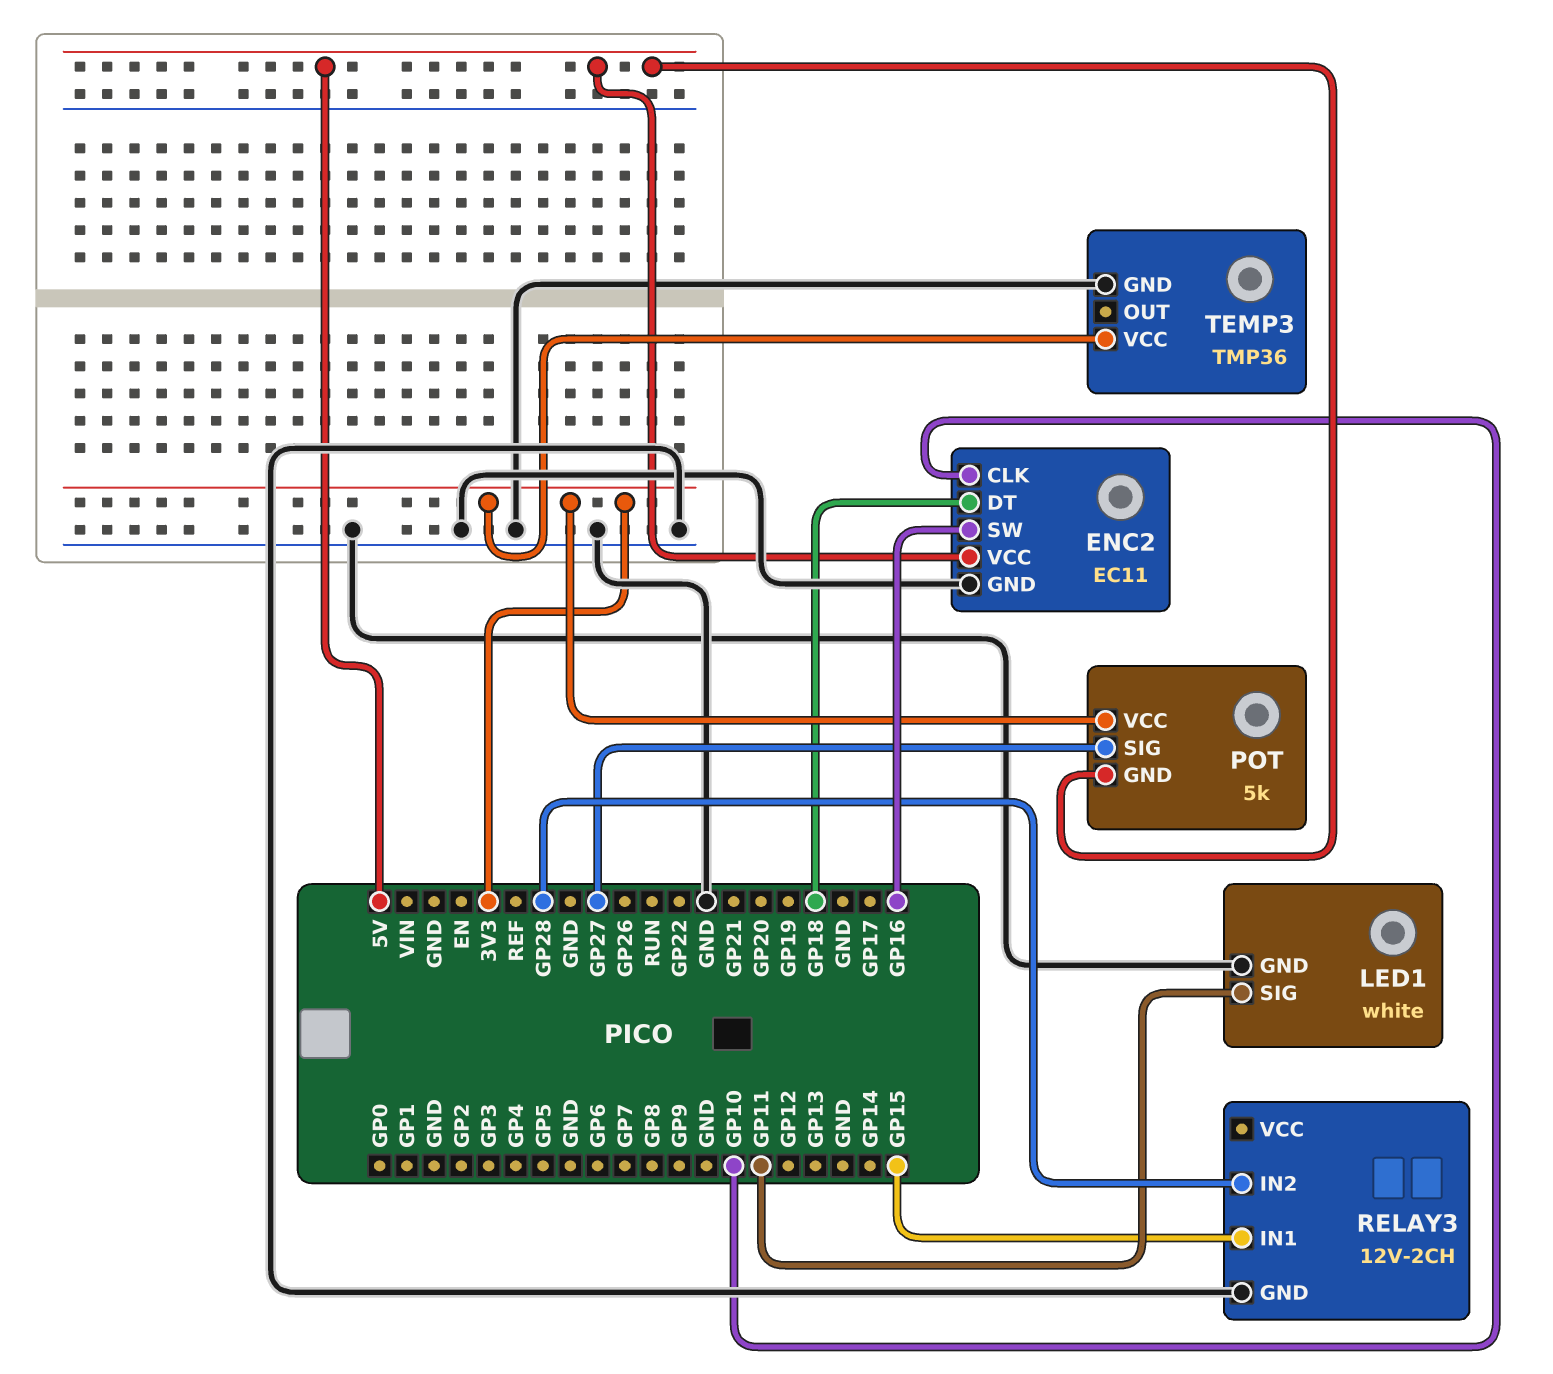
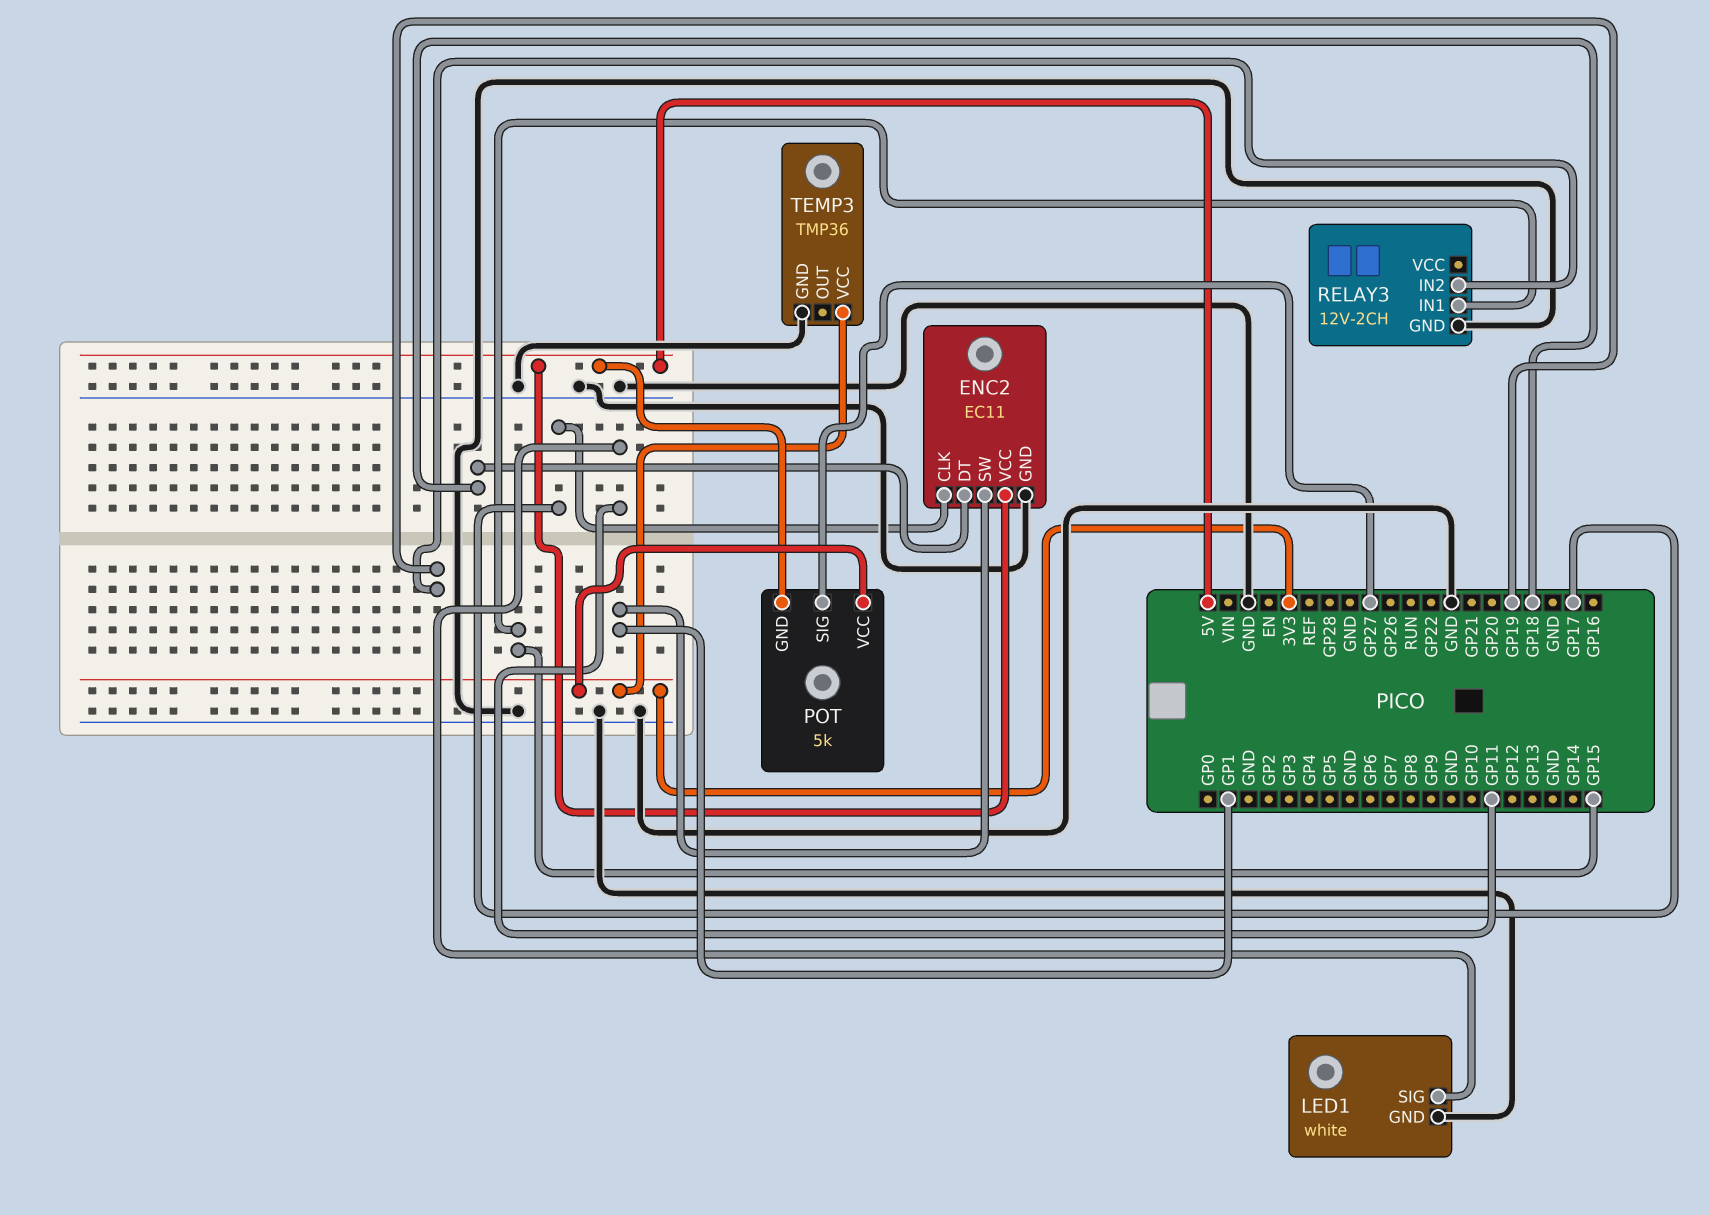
ENC2 pin CLK: GP10 -> GP17
ENC2 pin SW: GP16 -> GP1
RELAY3 pin IN2: GP28 -> GP19

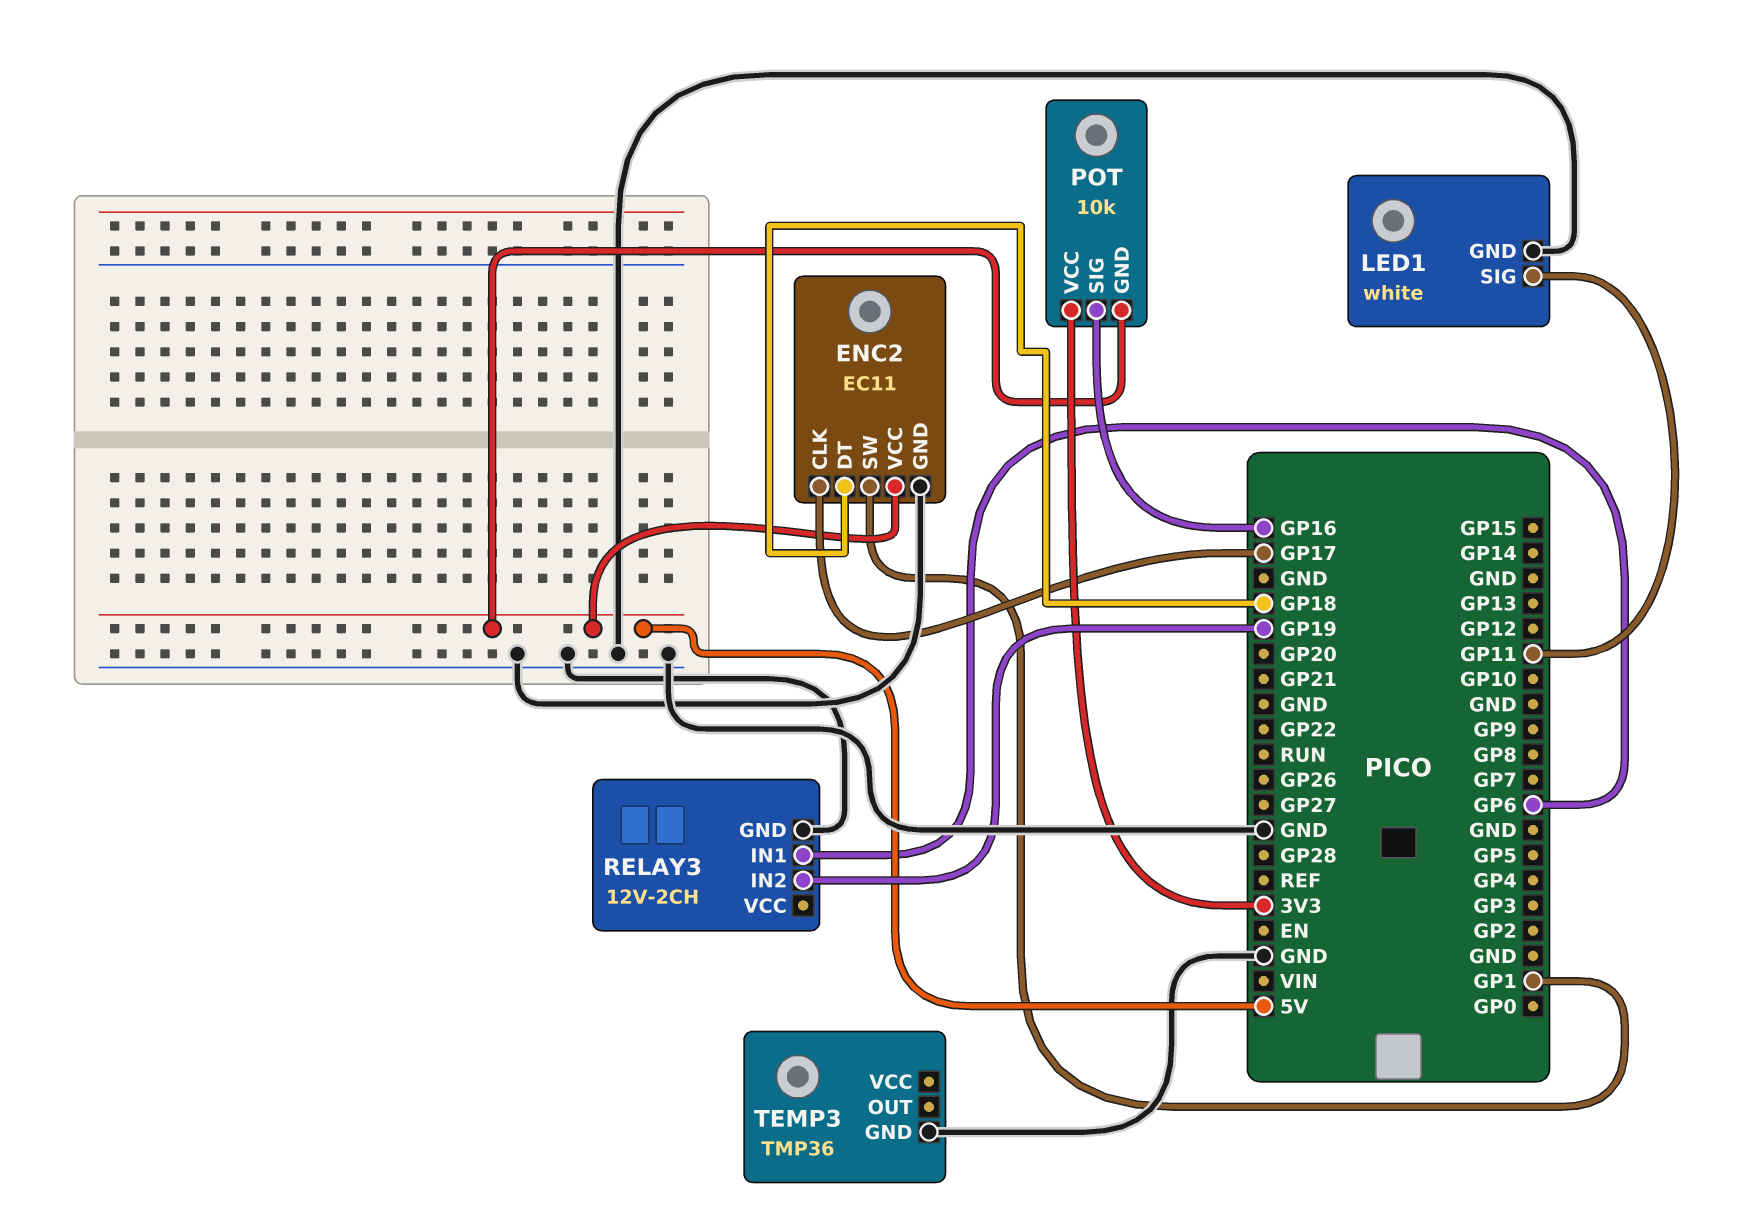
POT: 5k -> 10k
POT pin SIG: GP27 -> GP16
RELAY3 pin IN1: GP15 -> GP6
TEMP3 pin VCC: 3V3 -> none

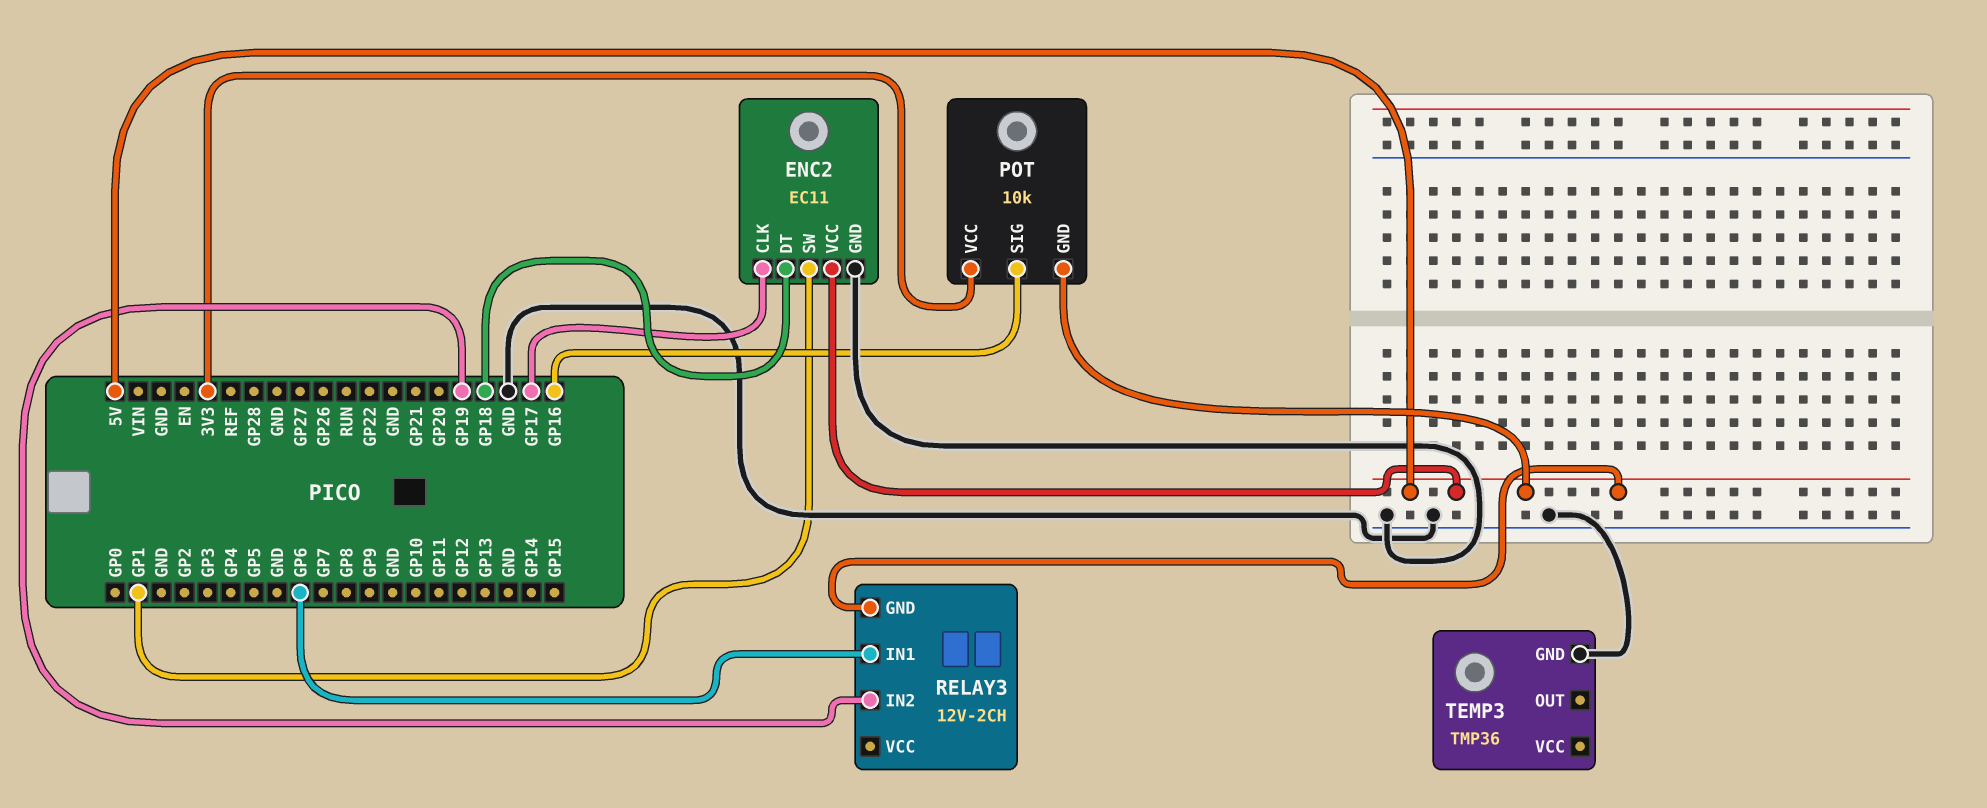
LED1: white -> none
LED1 pin GND: GND -> none
LED1 pin SIG: GP11 -> none
RELAY3 pin GND: GND -> 5V

